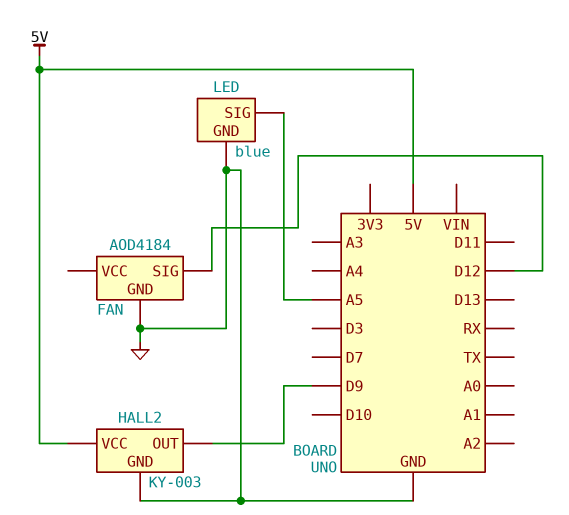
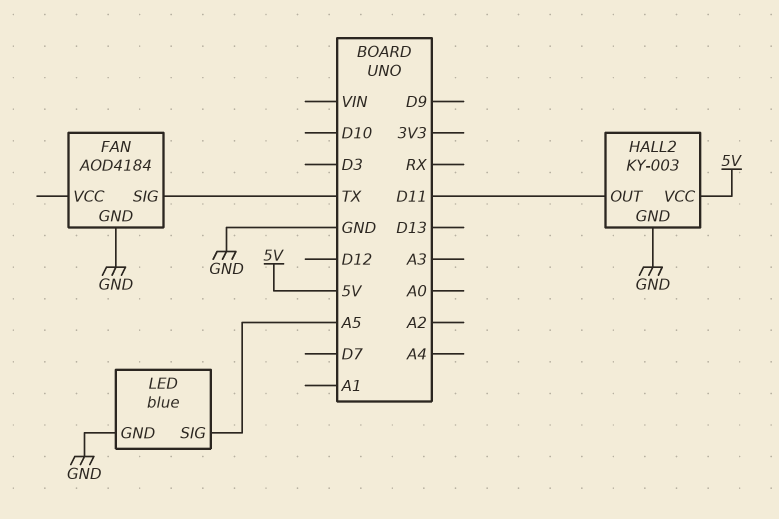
FAN pin SIG: D12 -> TX
HALL2 pin OUT: D9 -> D11

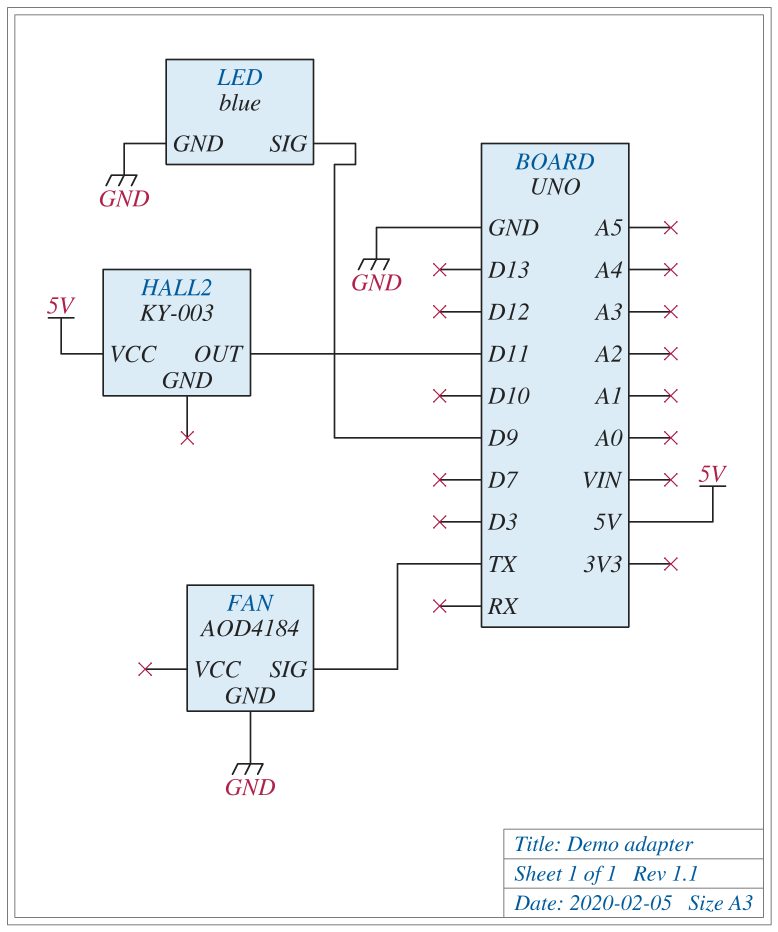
HALL2 pin GND: GND -> none
LED pin SIG: A5 -> D9

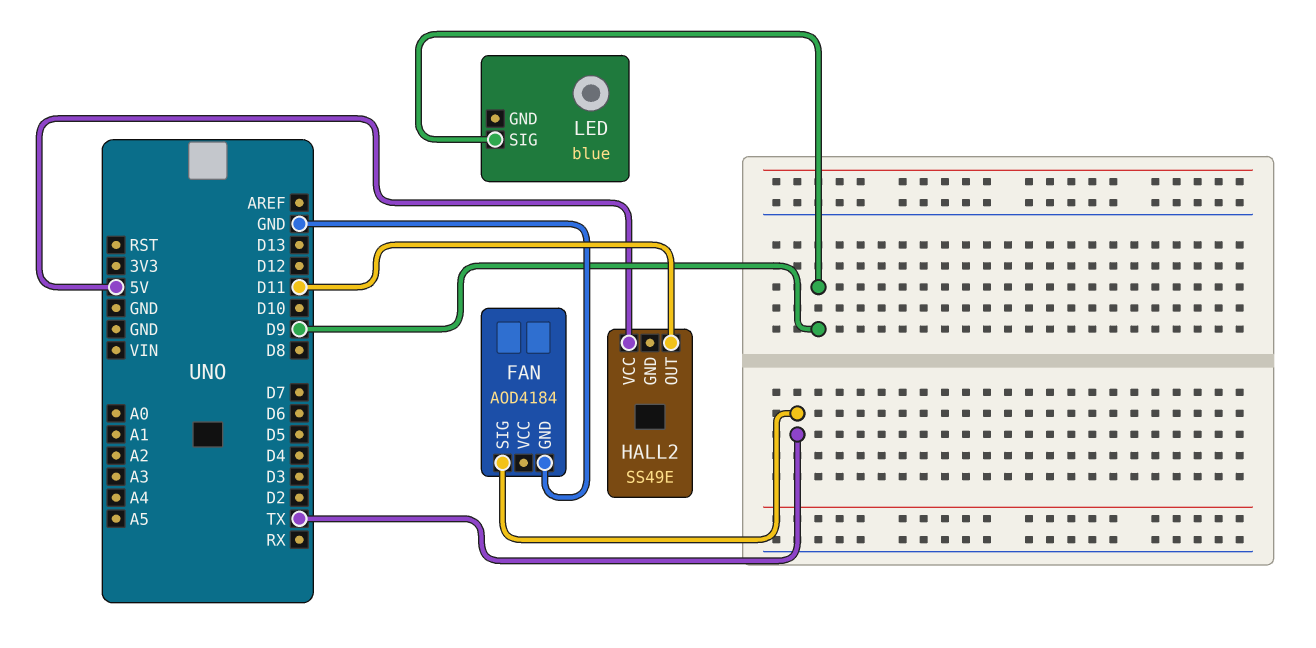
HALL2: KY-003 -> SS49E
LED pin GND: GND -> none

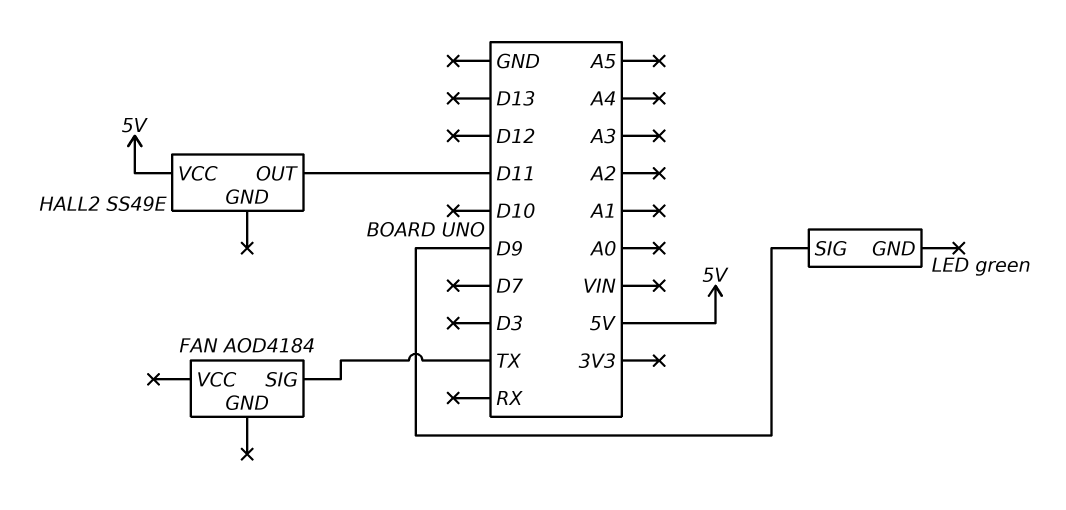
FAN pin GND: GND -> none
LED: blue -> green

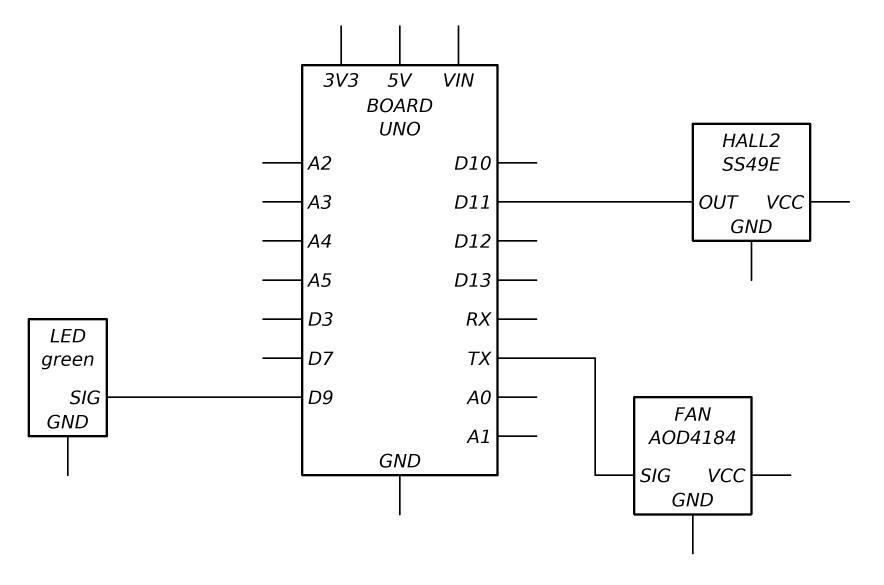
HALL2 pin VCC: 5V -> none

